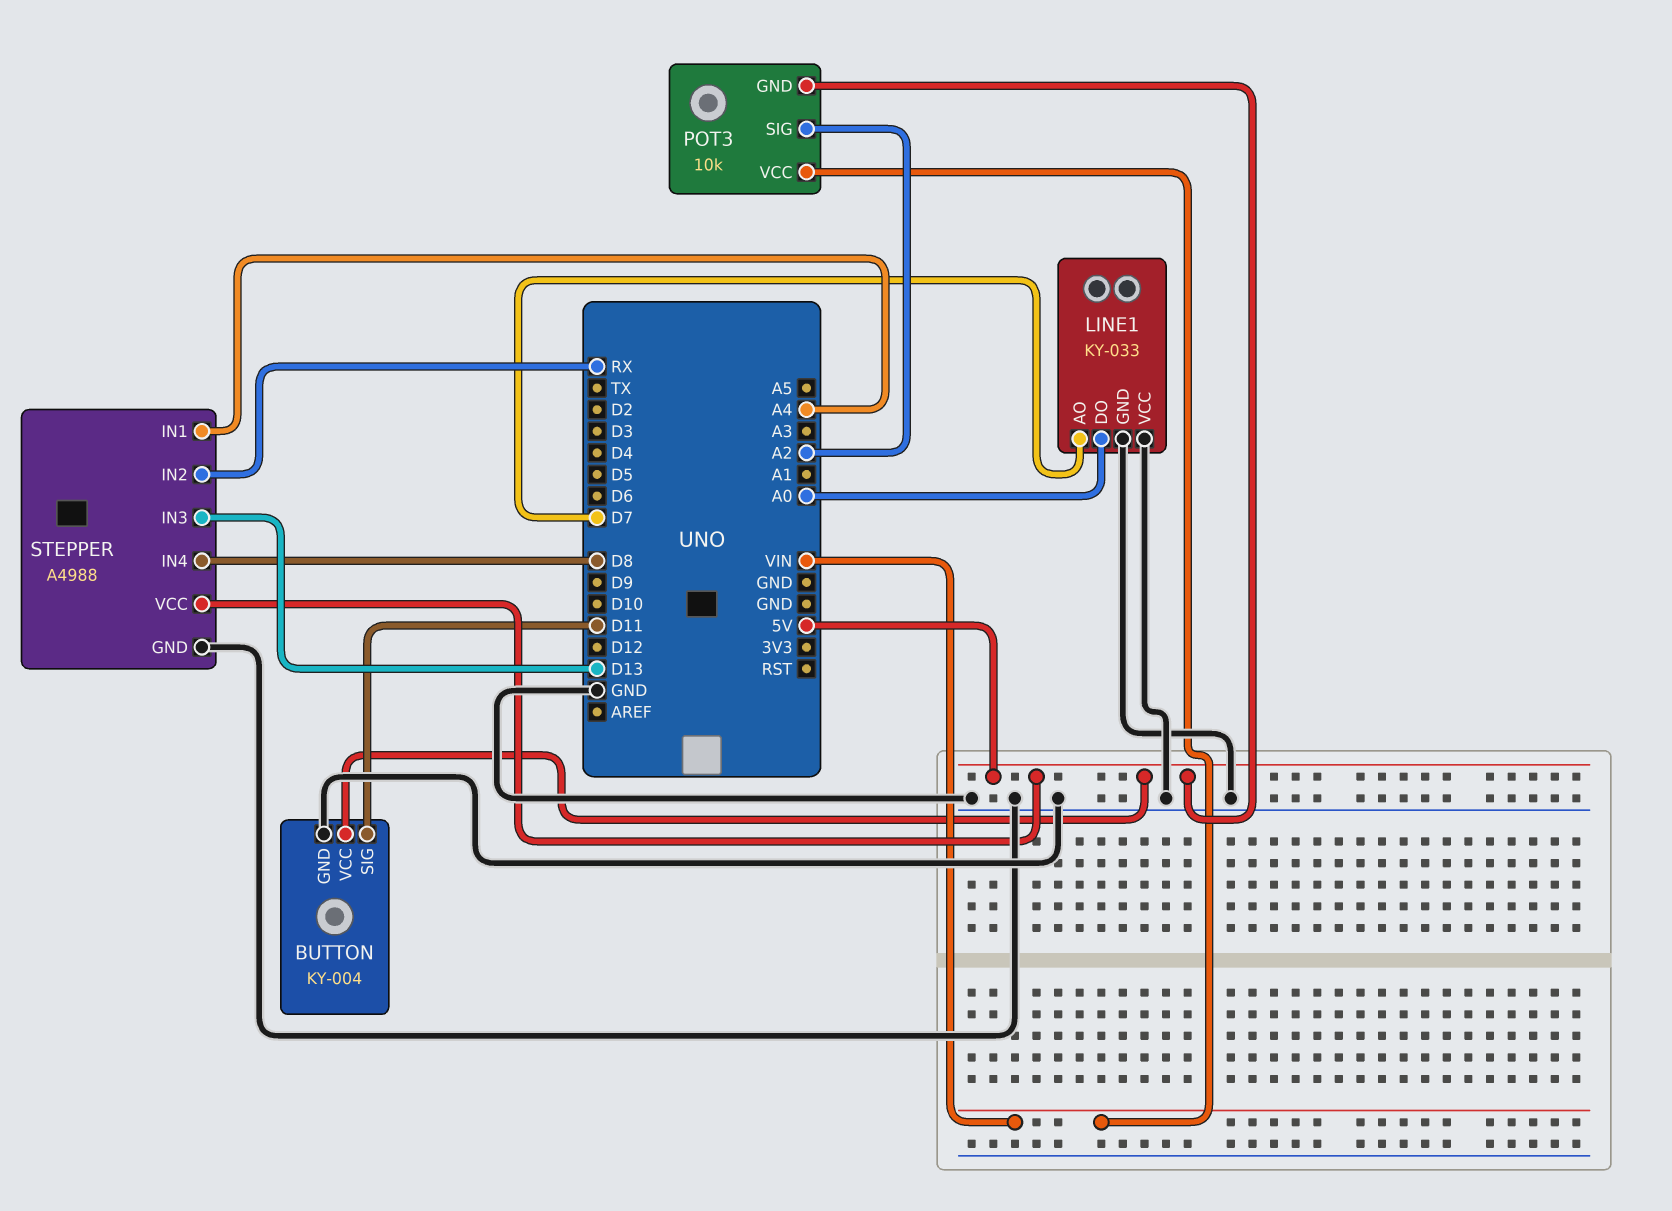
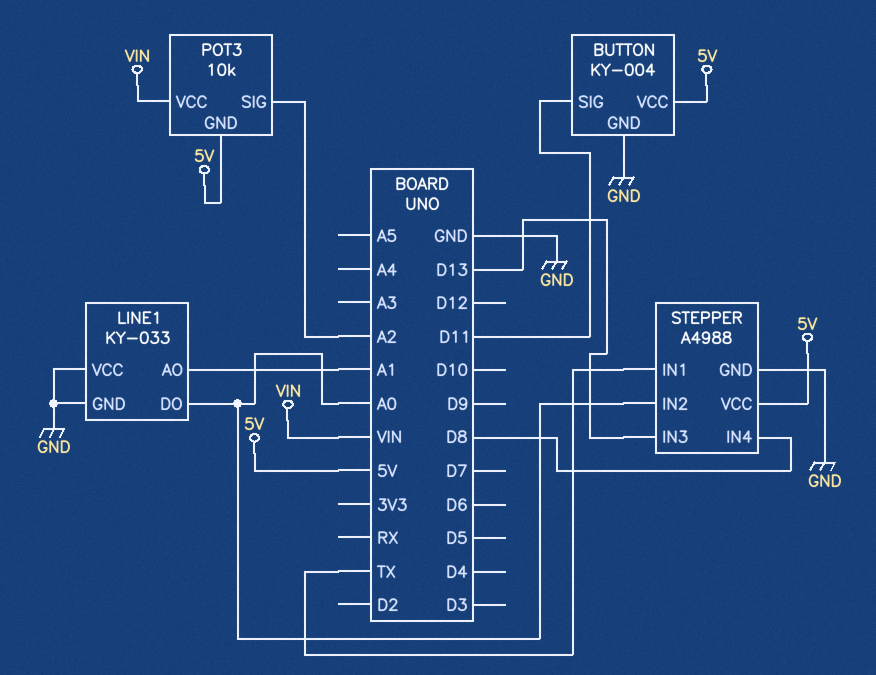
LINE1 pin AO: D7 -> A1
STEPPER pin IN1: A4 -> TX
STEPPER pin IN2: RX -> A0

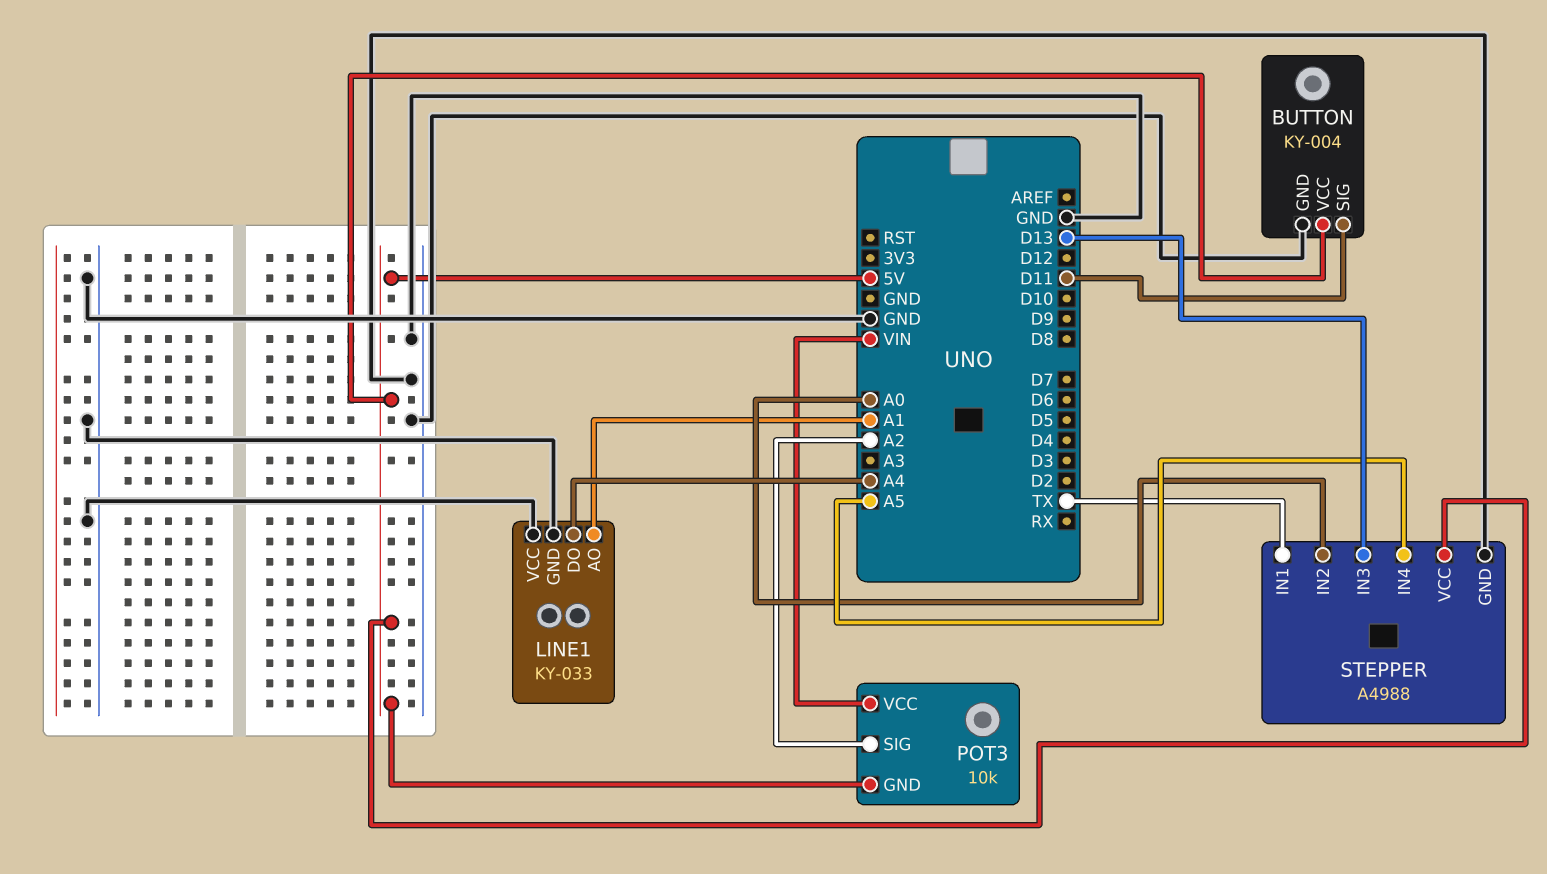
LINE1 pin DO: A0 -> A4
STEPPER pin IN4: D8 -> A5

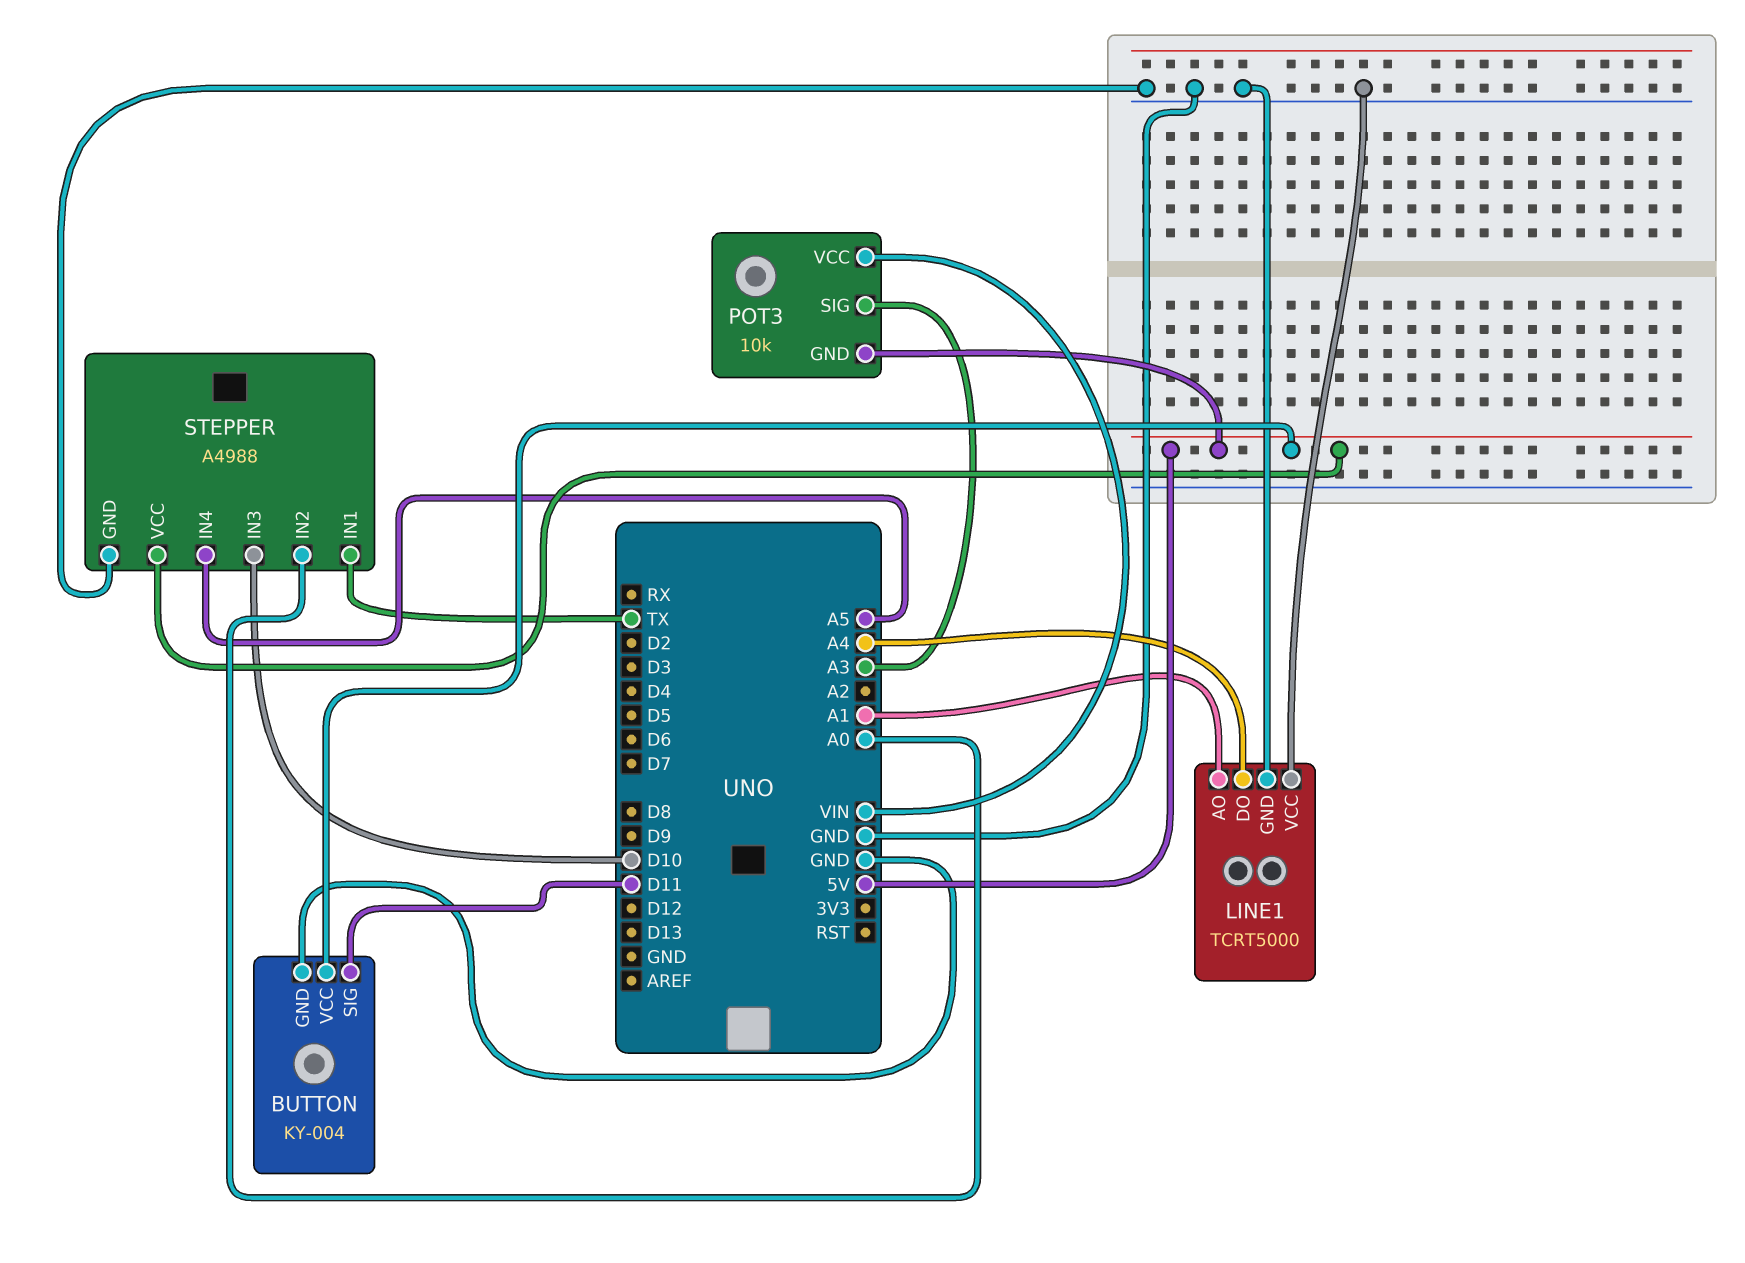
LINE1: KY-033 -> TCRT5000
POT3 pin SIG: A2 -> A3
STEPPER pin IN3: D13 -> D10

